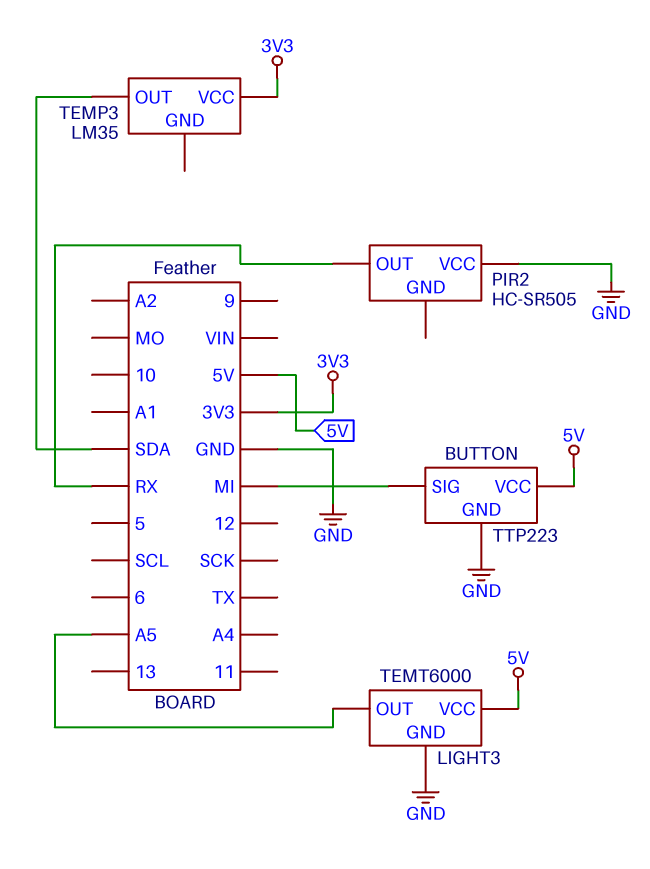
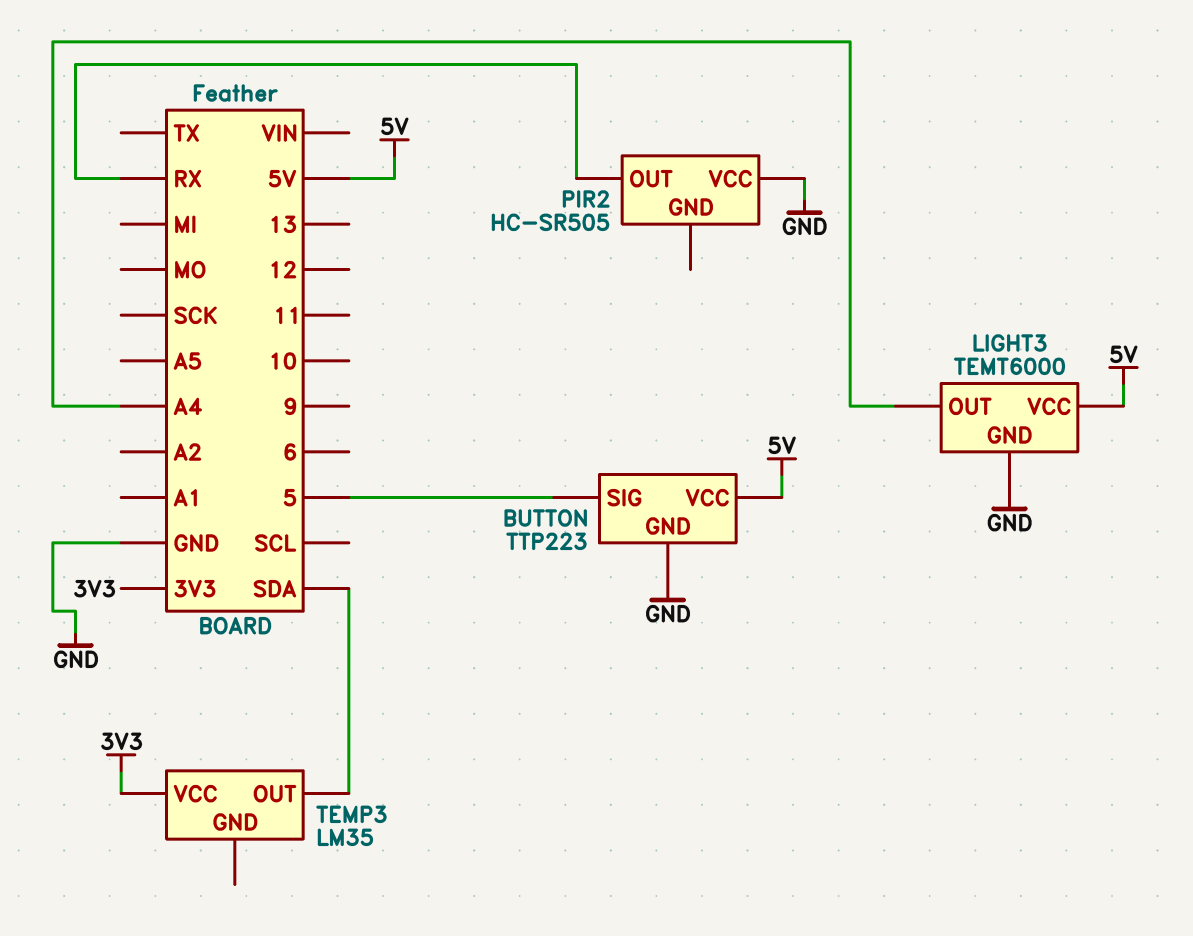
BUTTON pin SIG: MI -> 5
LIGHT3 pin OUT: A5 -> A4

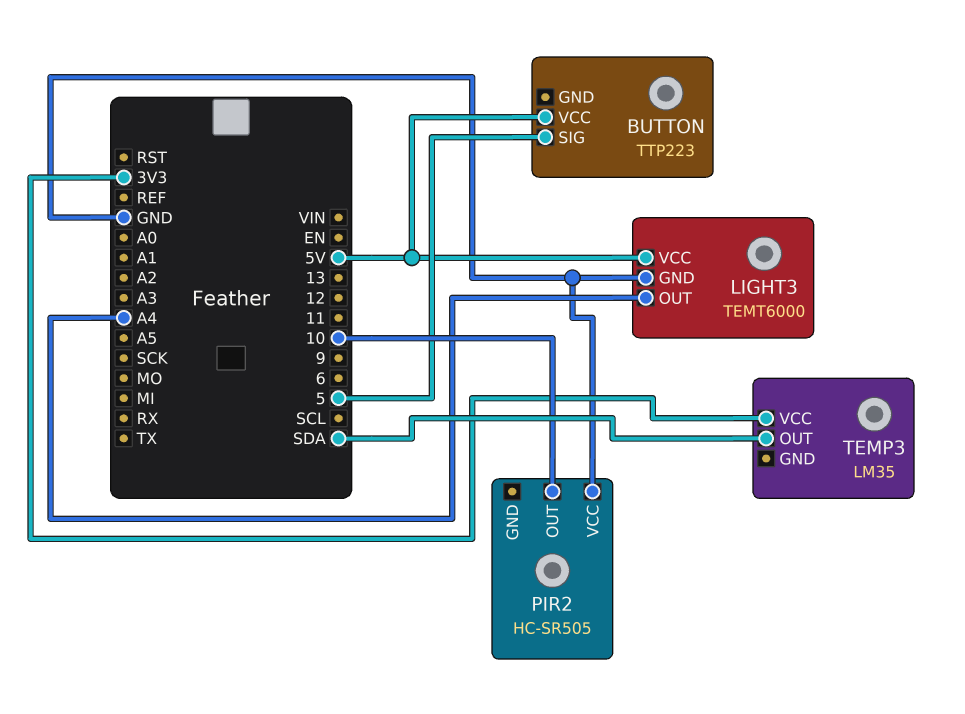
BUTTON pin GND: GND -> none
PIR2 pin OUT: RX -> 10

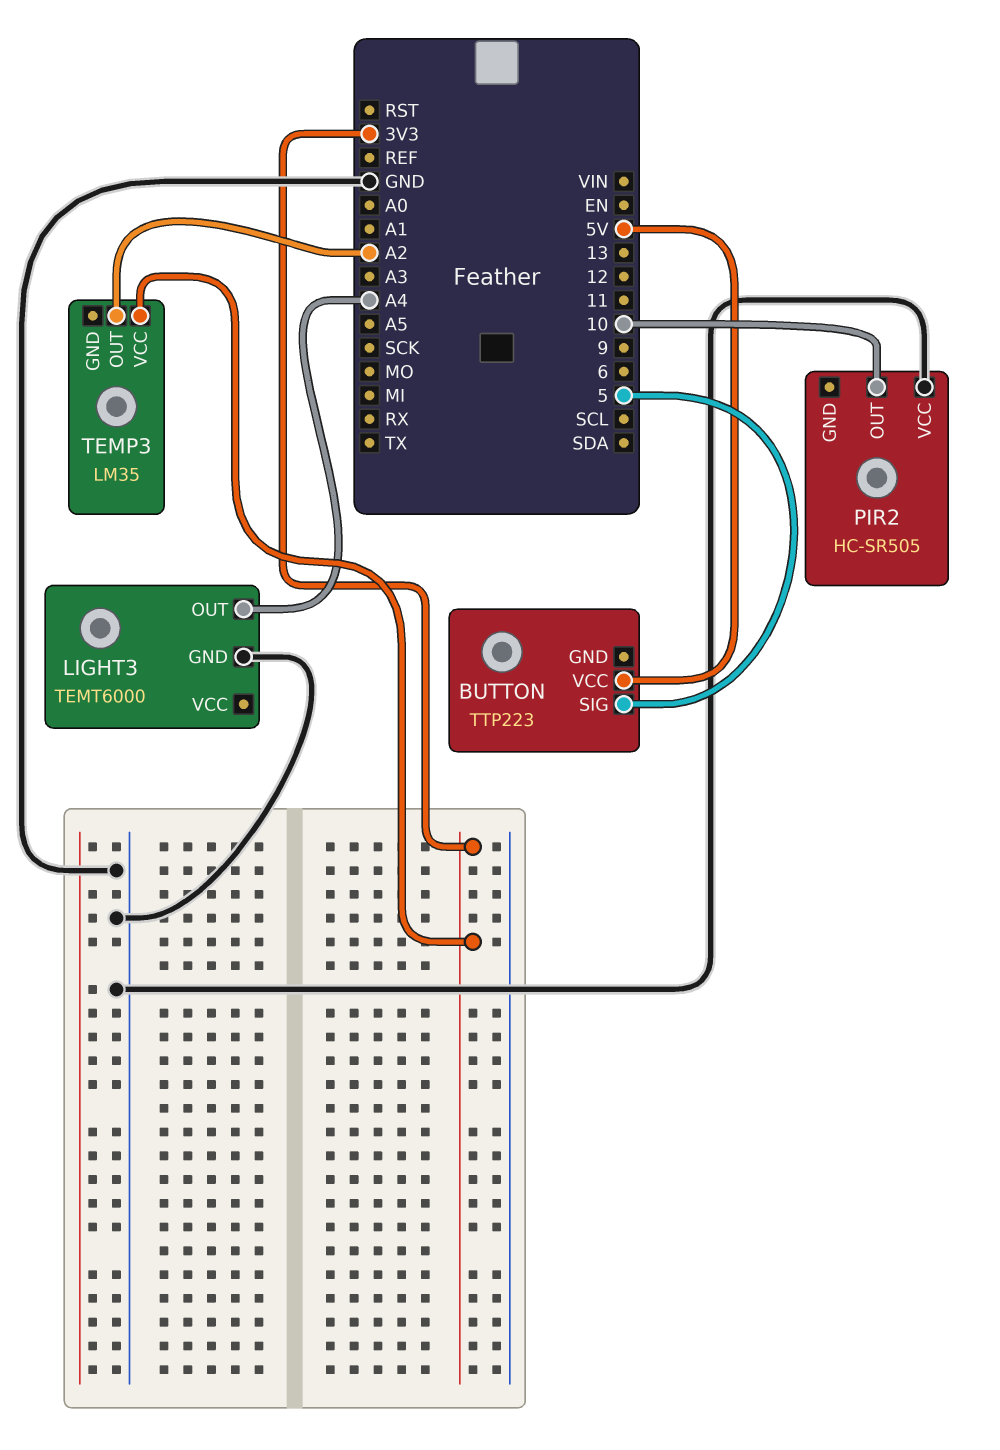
LIGHT3 pin VCC: 5V -> none
TEMP3 pin OUT: SDA -> A2

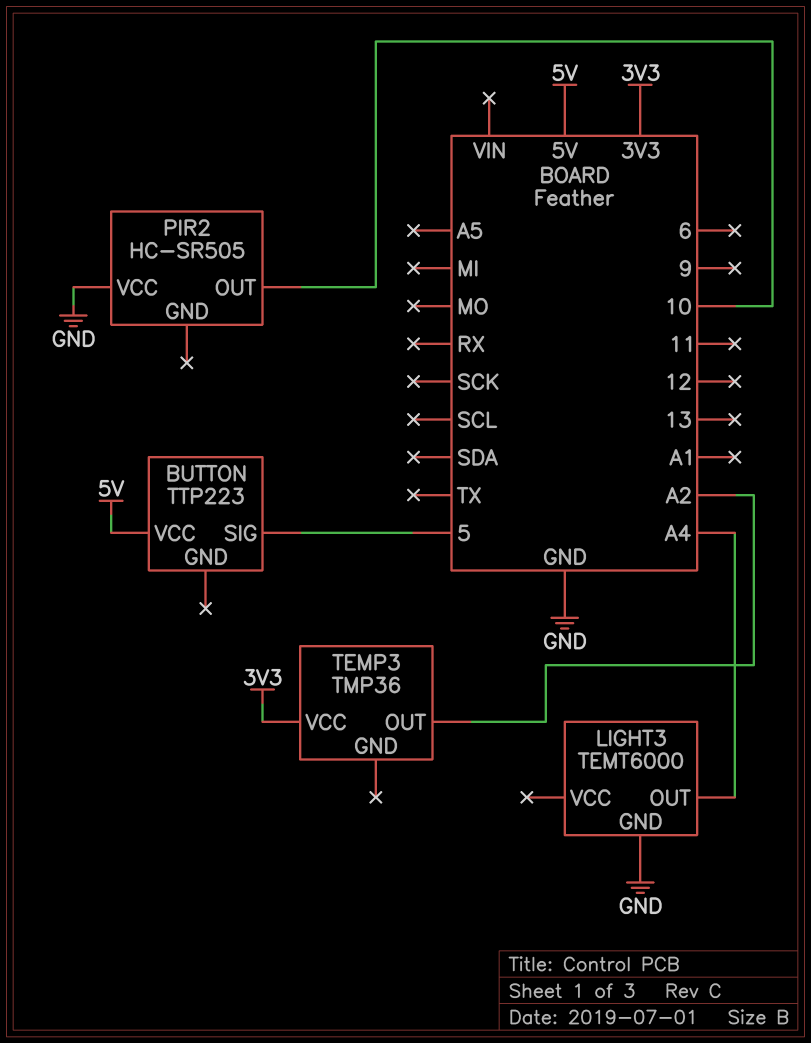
TEMP3: LM35 -> TMP36

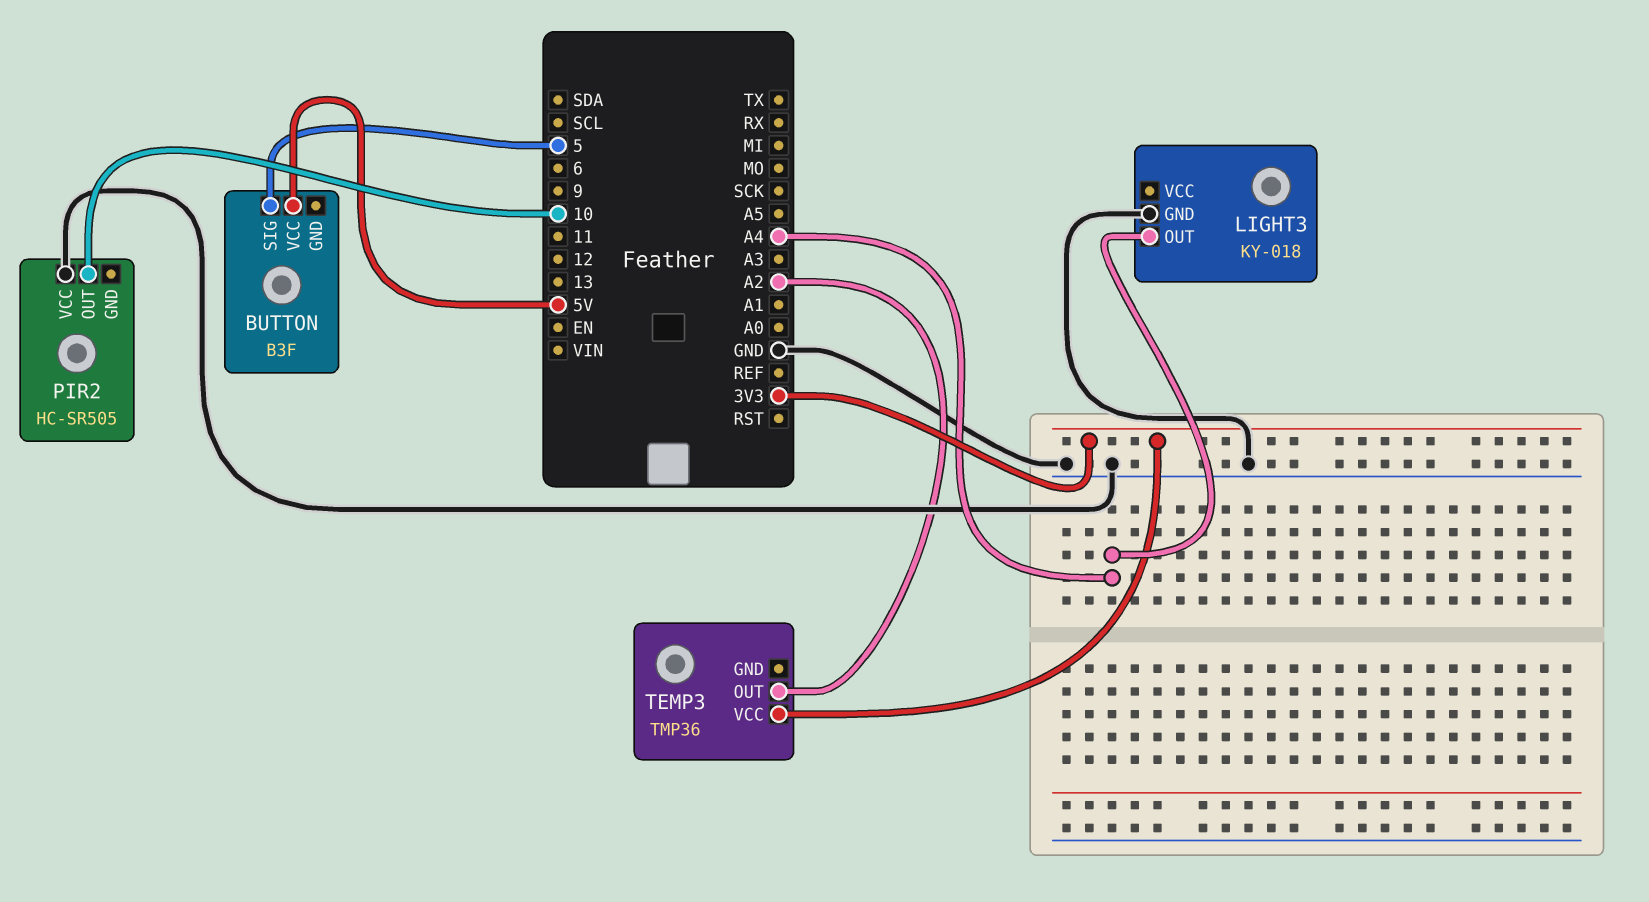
BUTTON: TTP223 -> B3F
LIGHT3: TEMT6000 -> KY-018

